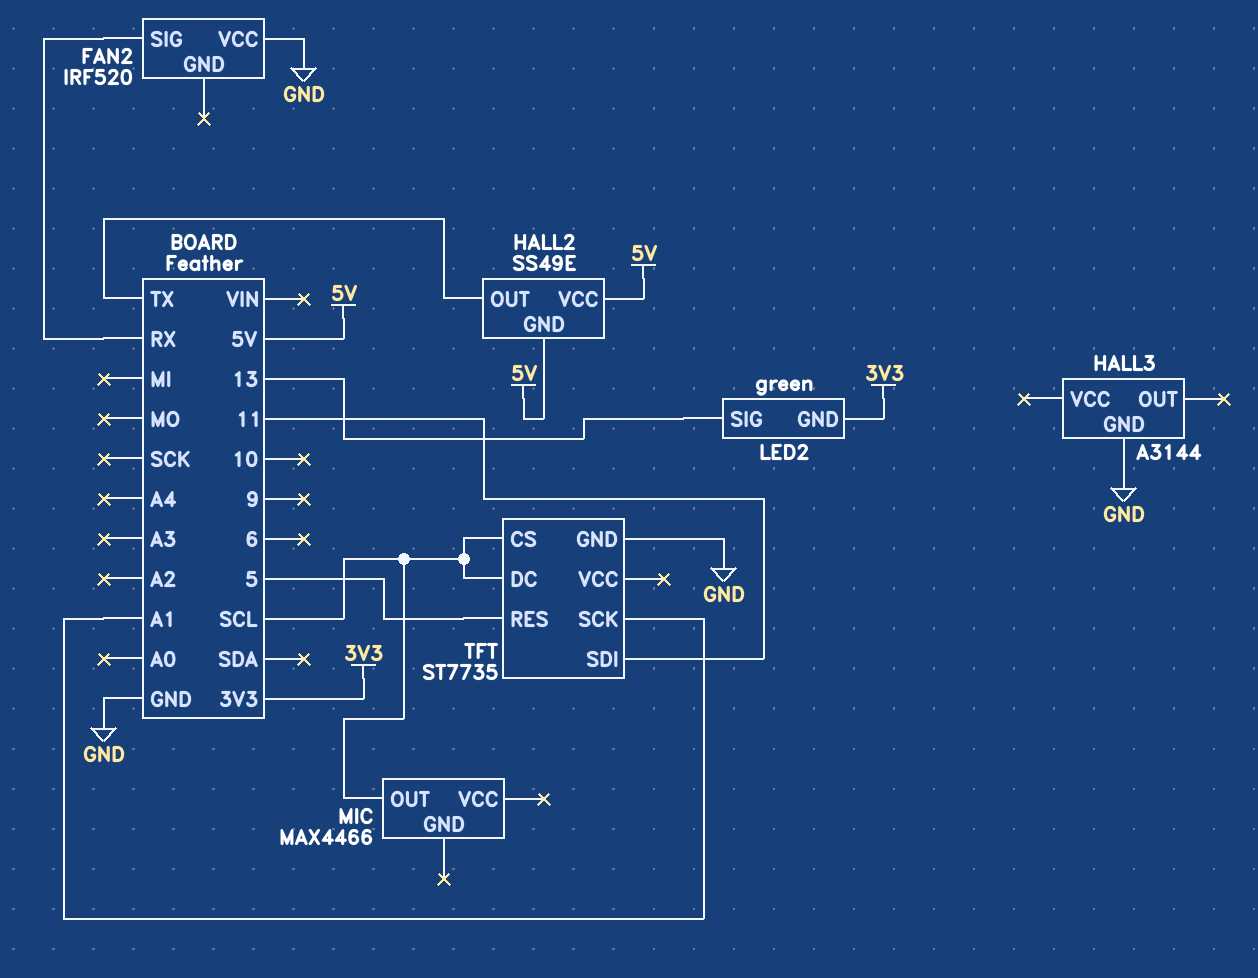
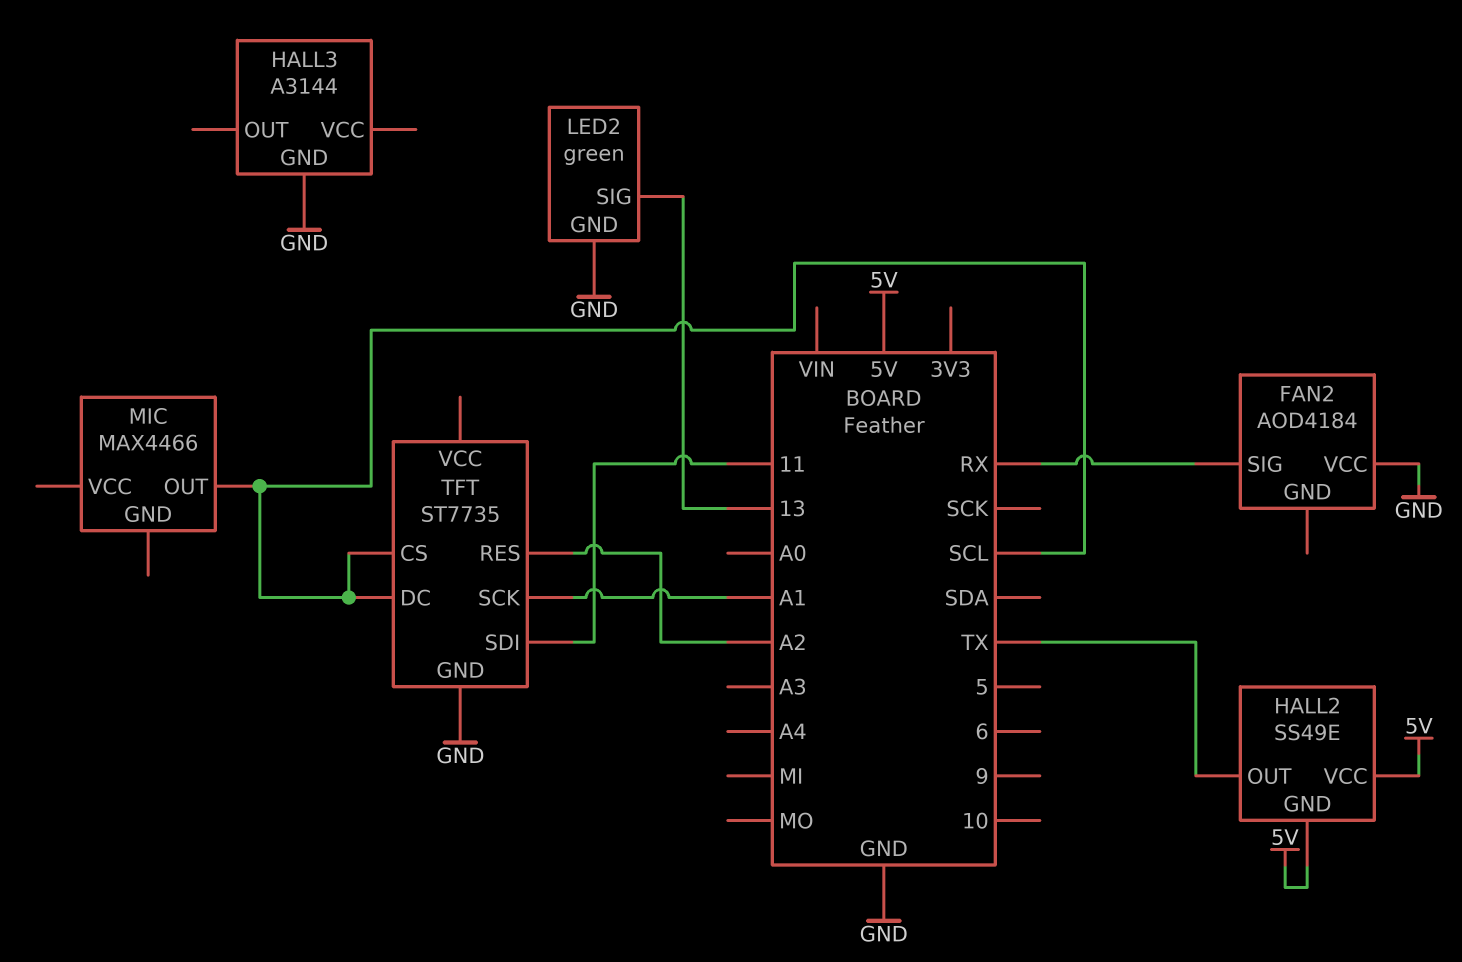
FAN2: IRF520 -> AOD4184
LED2 pin GND: 3V3 -> GND
TFT pin RES: 5 -> A2

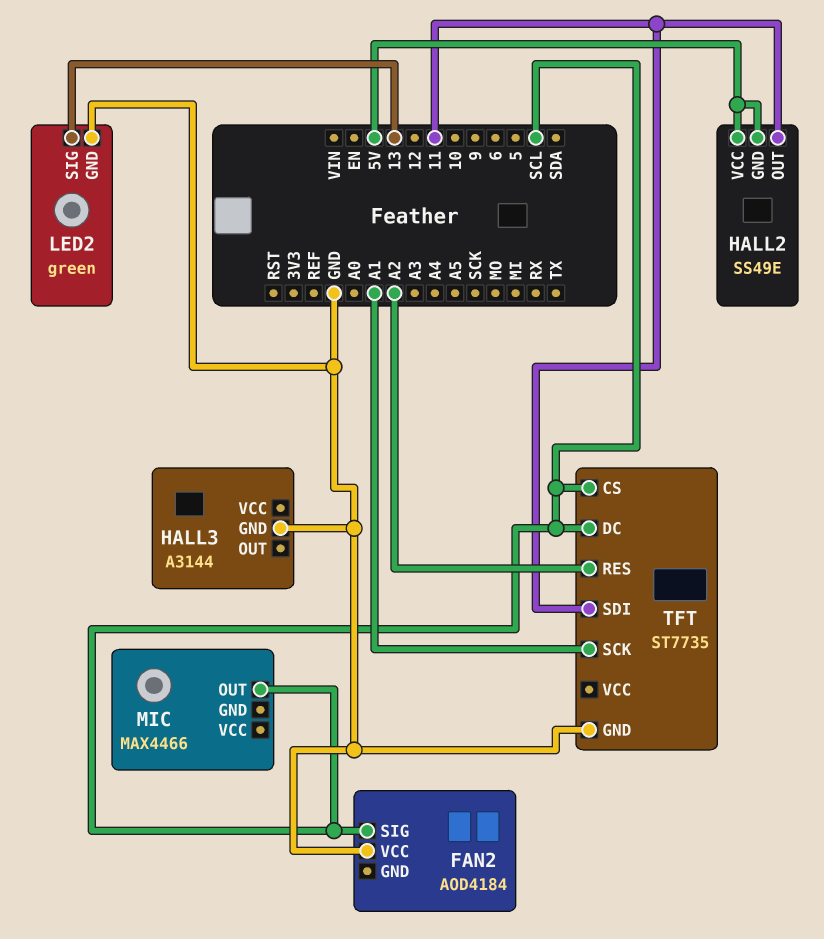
FAN2 pin SIG: RX -> SCL
HALL2 pin OUT: TX -> 11

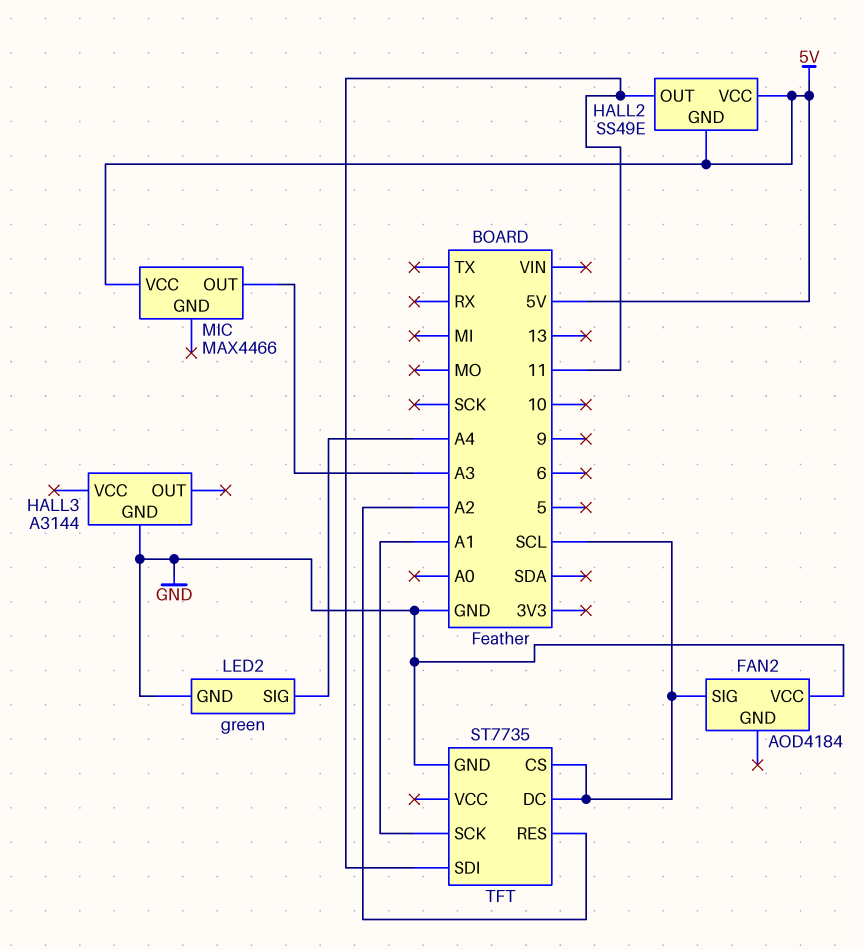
LED2 pin SIG: 13 -> A4
MIC pin OUT: SCL -> A3
MIC pin VCC: none -> 5V

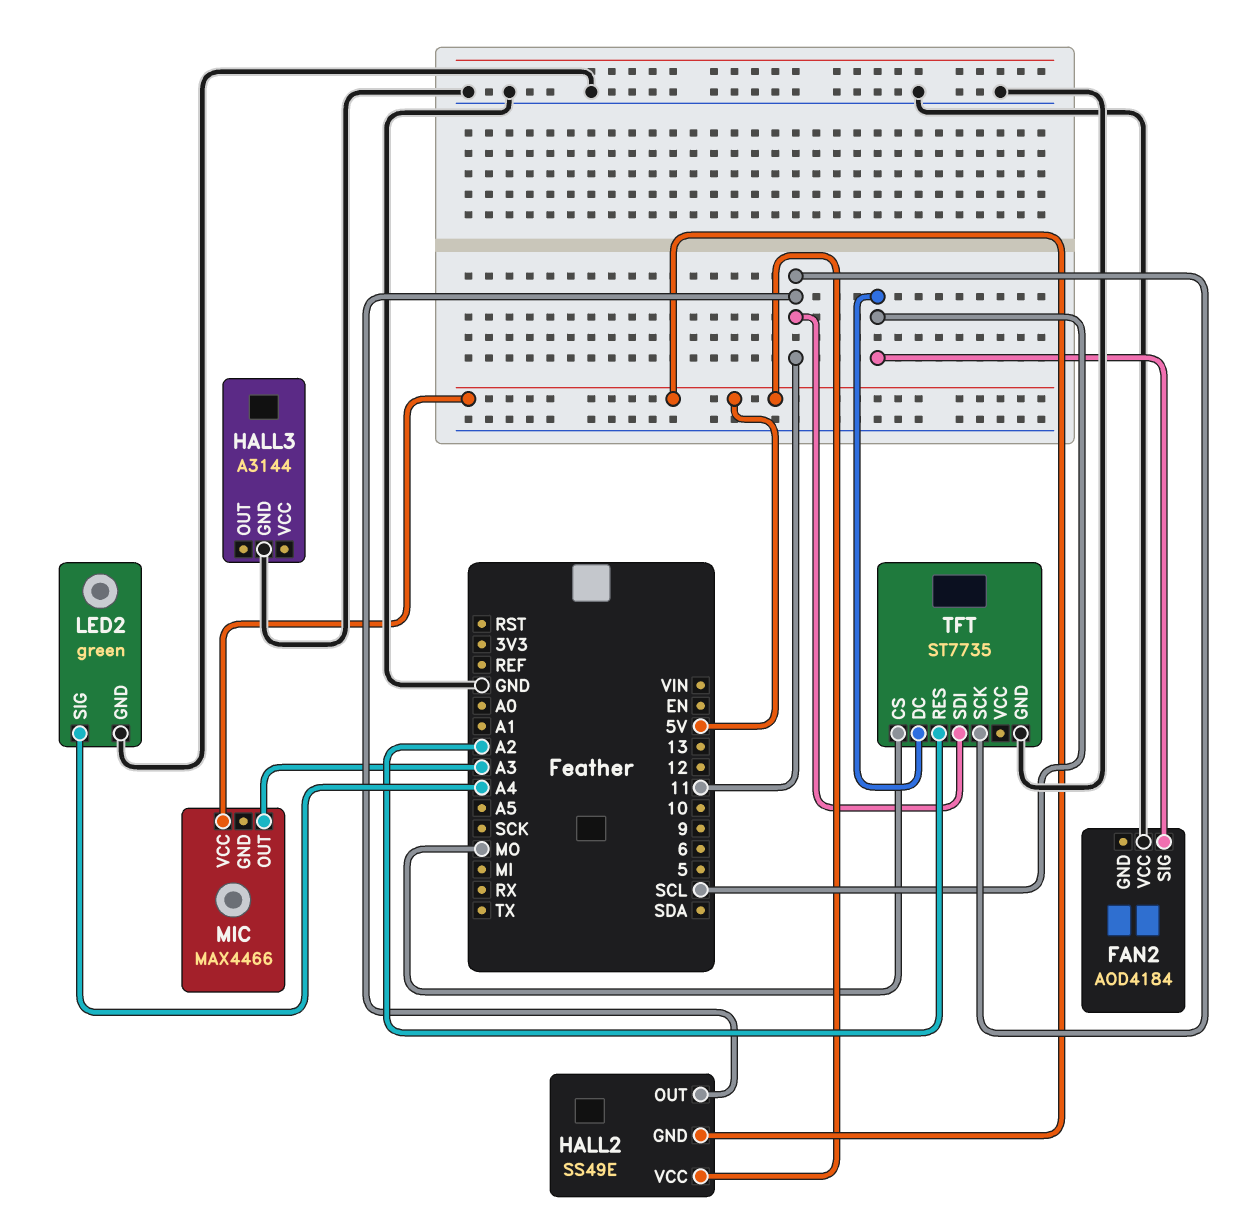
TFT pin CS: SCL -> MO
TFT pin SCK: A1 -> 11

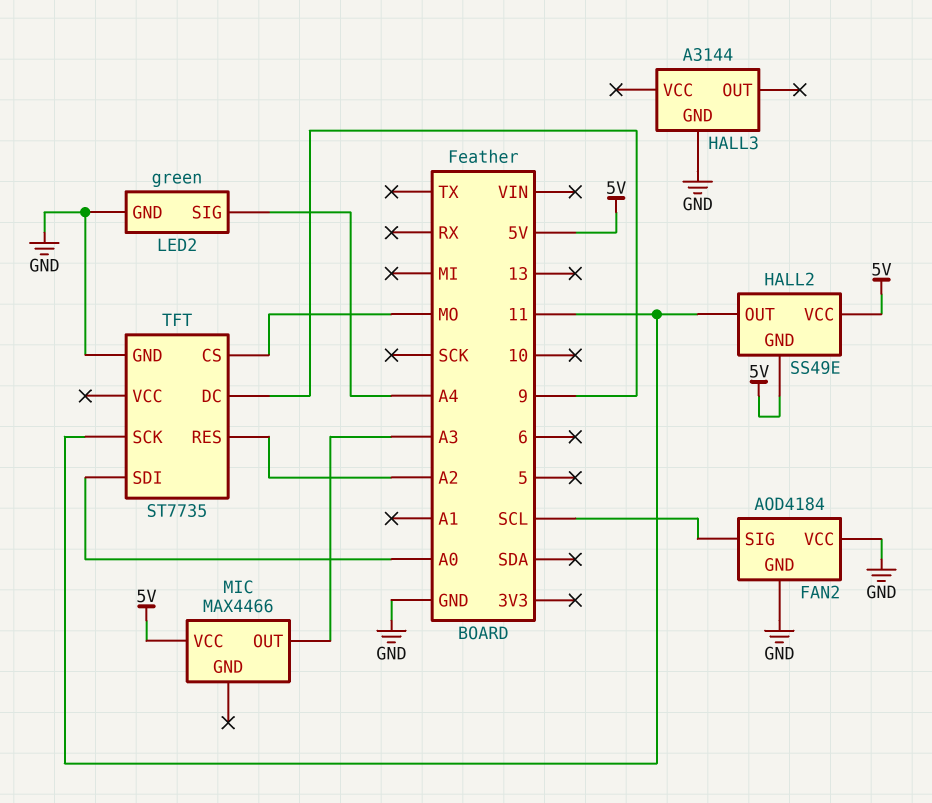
FAN2 pin GND: none -> GND
TFT pin DC: SCL -> 9
TFT pin SDI: 11 -> A0

